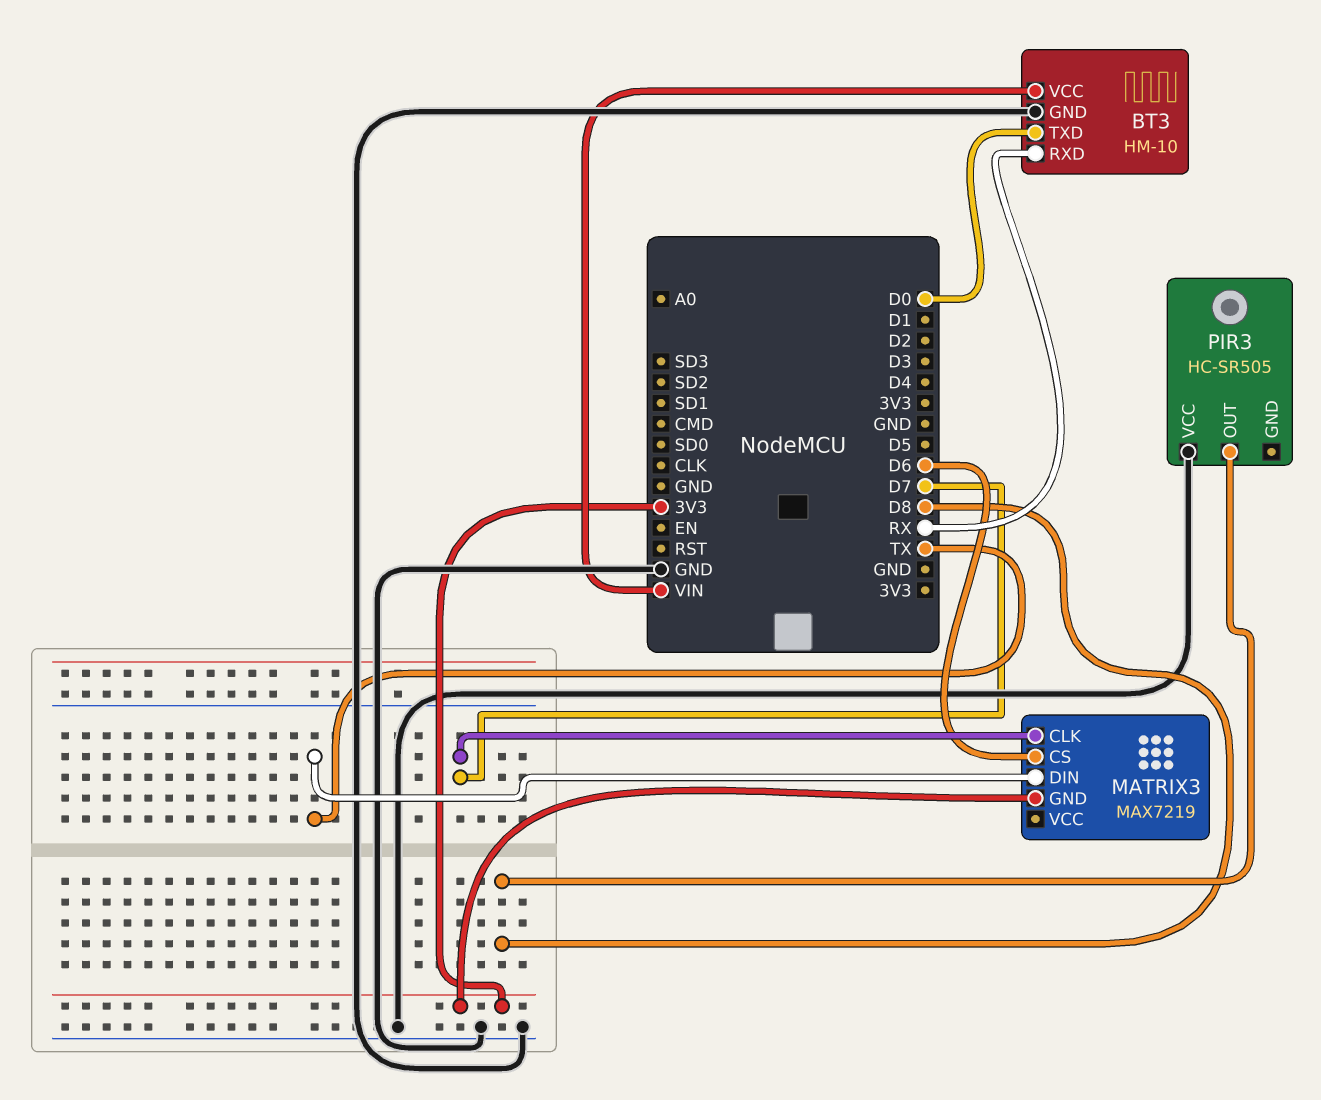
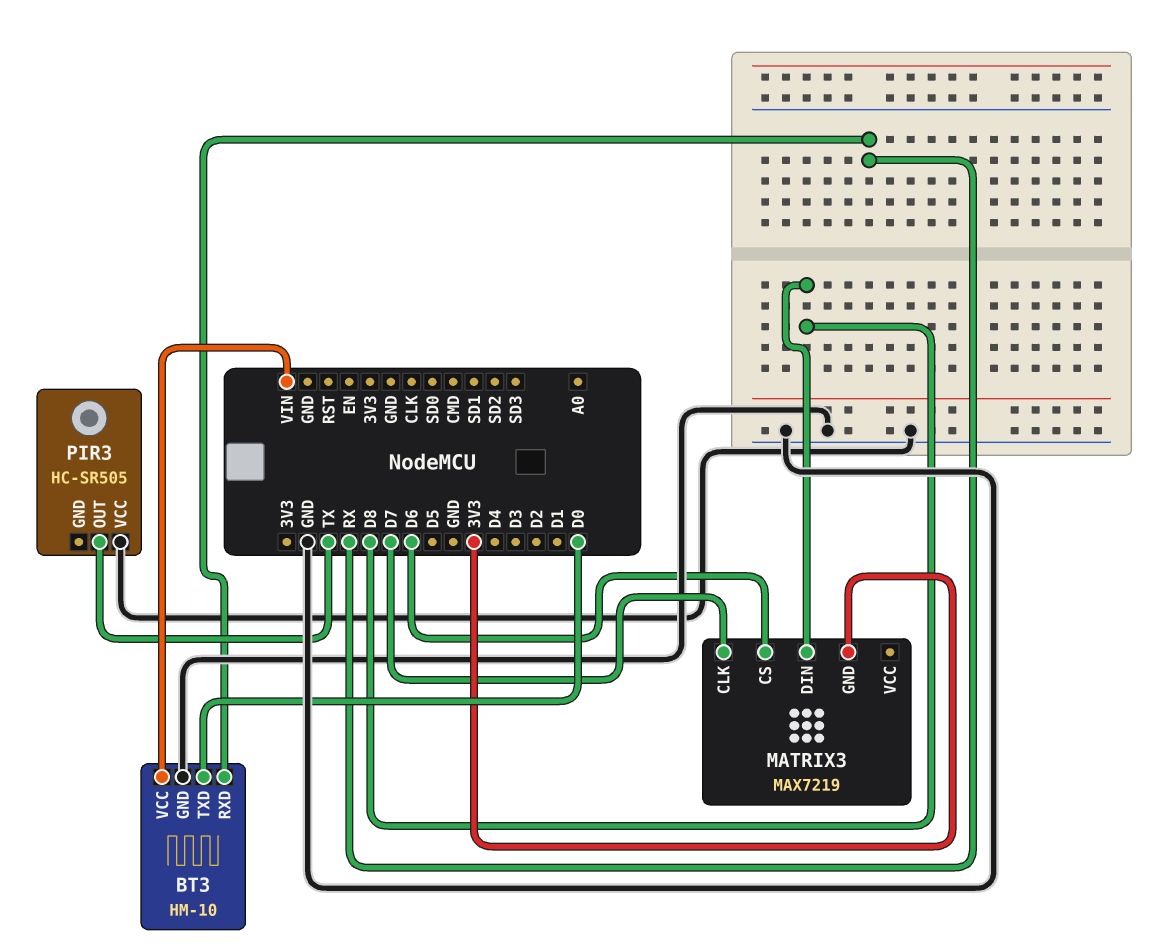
MATRIX3 pin DIN: TX -> D8
PIR3 pin OUT: D8 -> TX

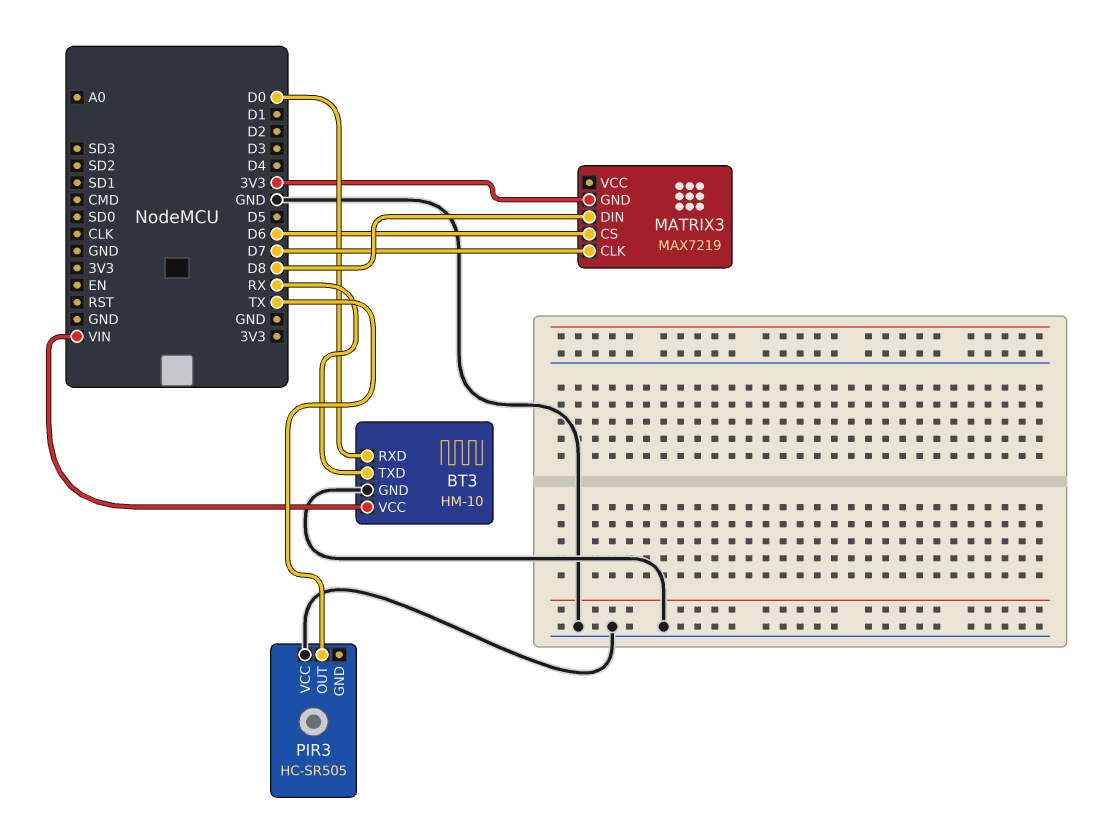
BT3 pin RXD: RX -> D0
BT3 pin TXD: D0 -> RX

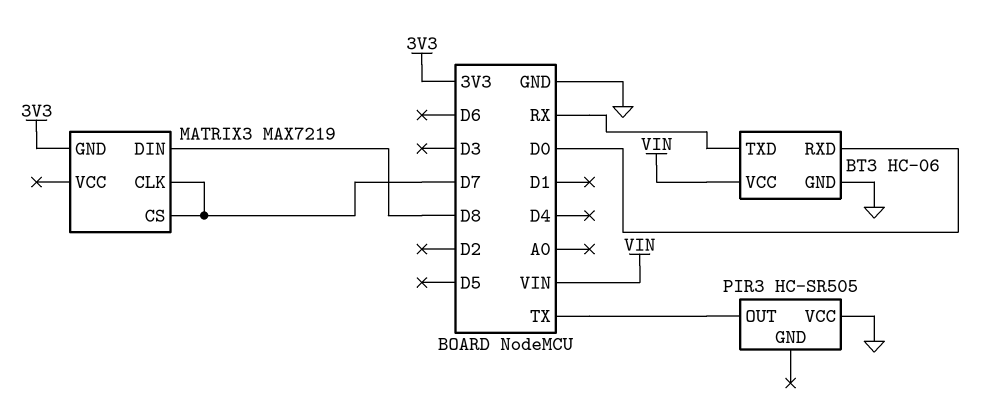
BT3: HM-10 -> HC-06
MATRIX3 pin CS: D6 -> D7

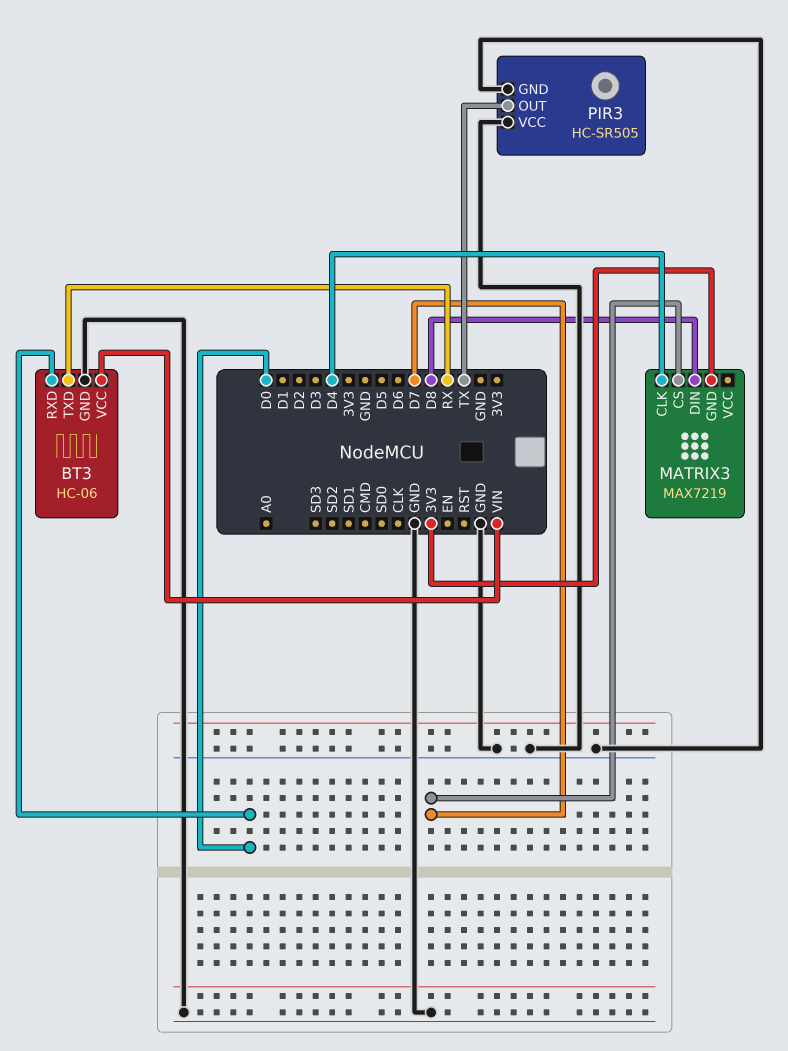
MATRIX3 pin CLK: D7 -> D4
PIR3 pin GND: none -> GND

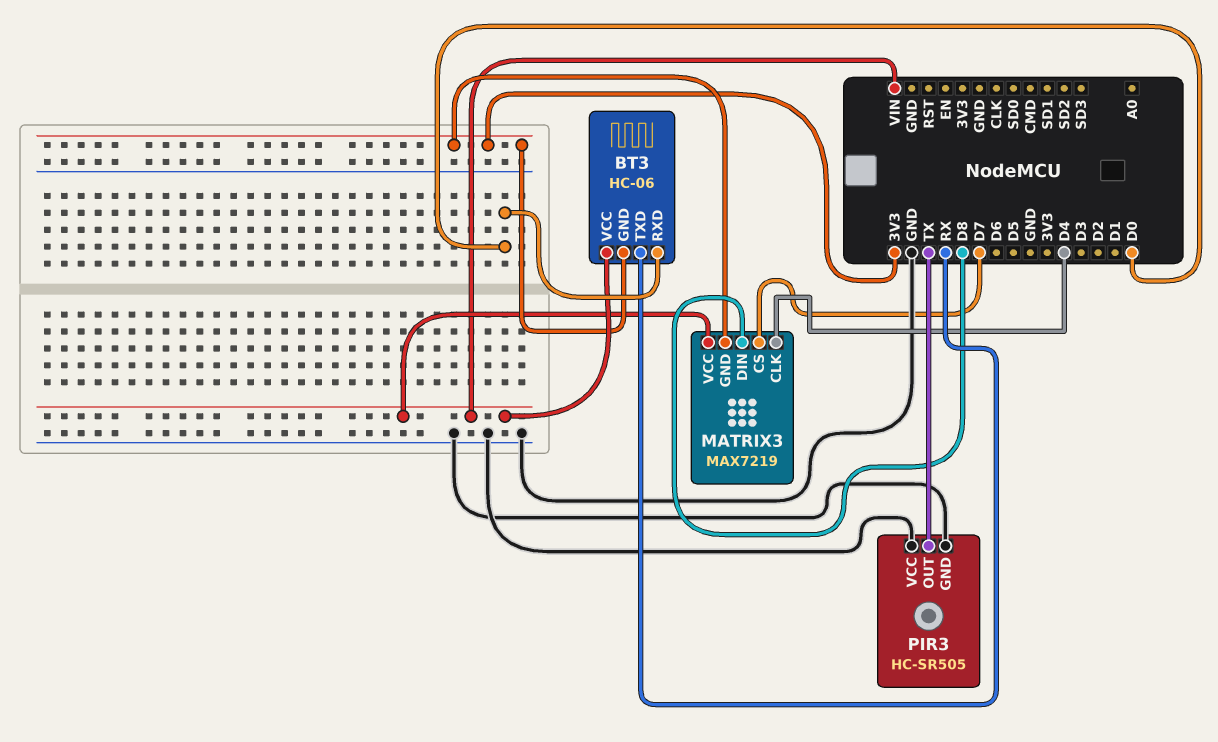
BT3 pin GND: GND -> 3V3
MATRIX3 pin VCC: none -> VIN

